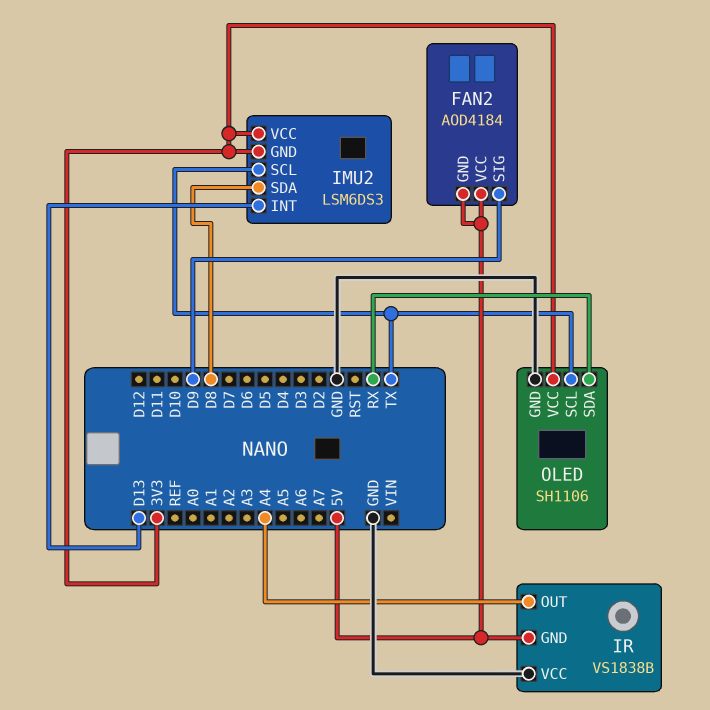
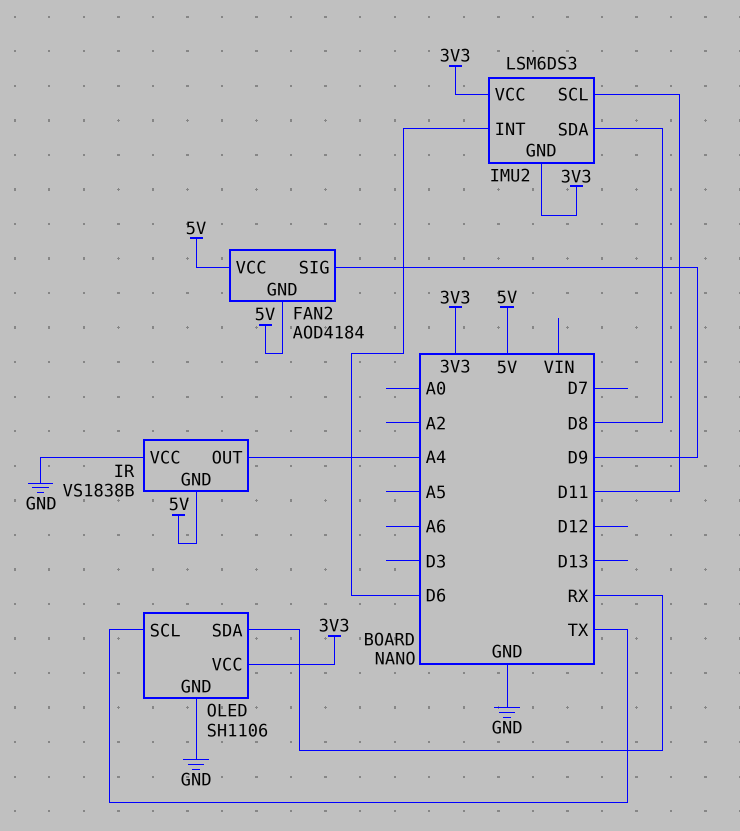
IMU2 pin INT: D13 -> D6
IMU2 pin SCL: TX -> D11

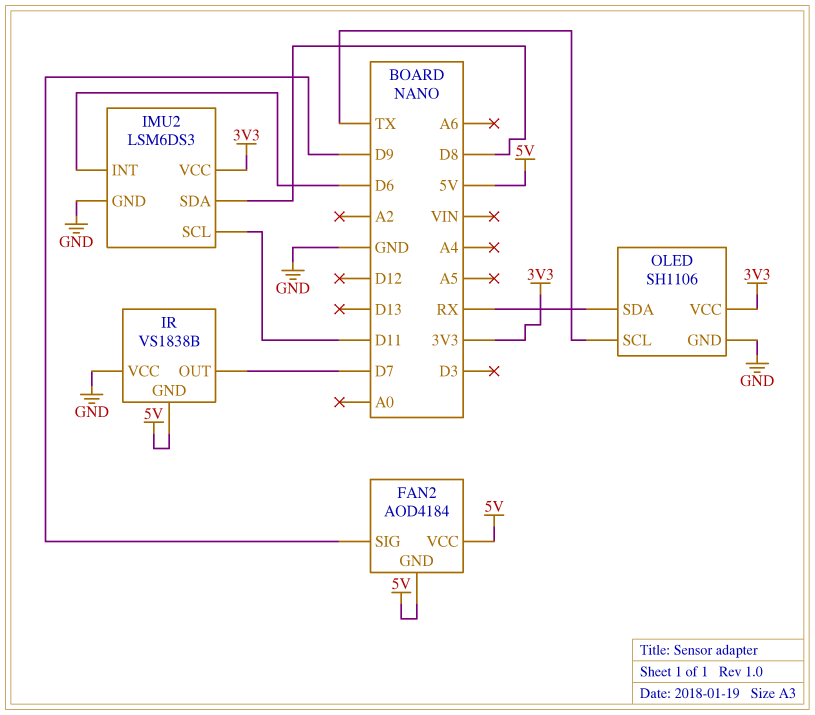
IMU2 pin GND: 3V3 -> GND
IR pin OUT: A4 -> D7

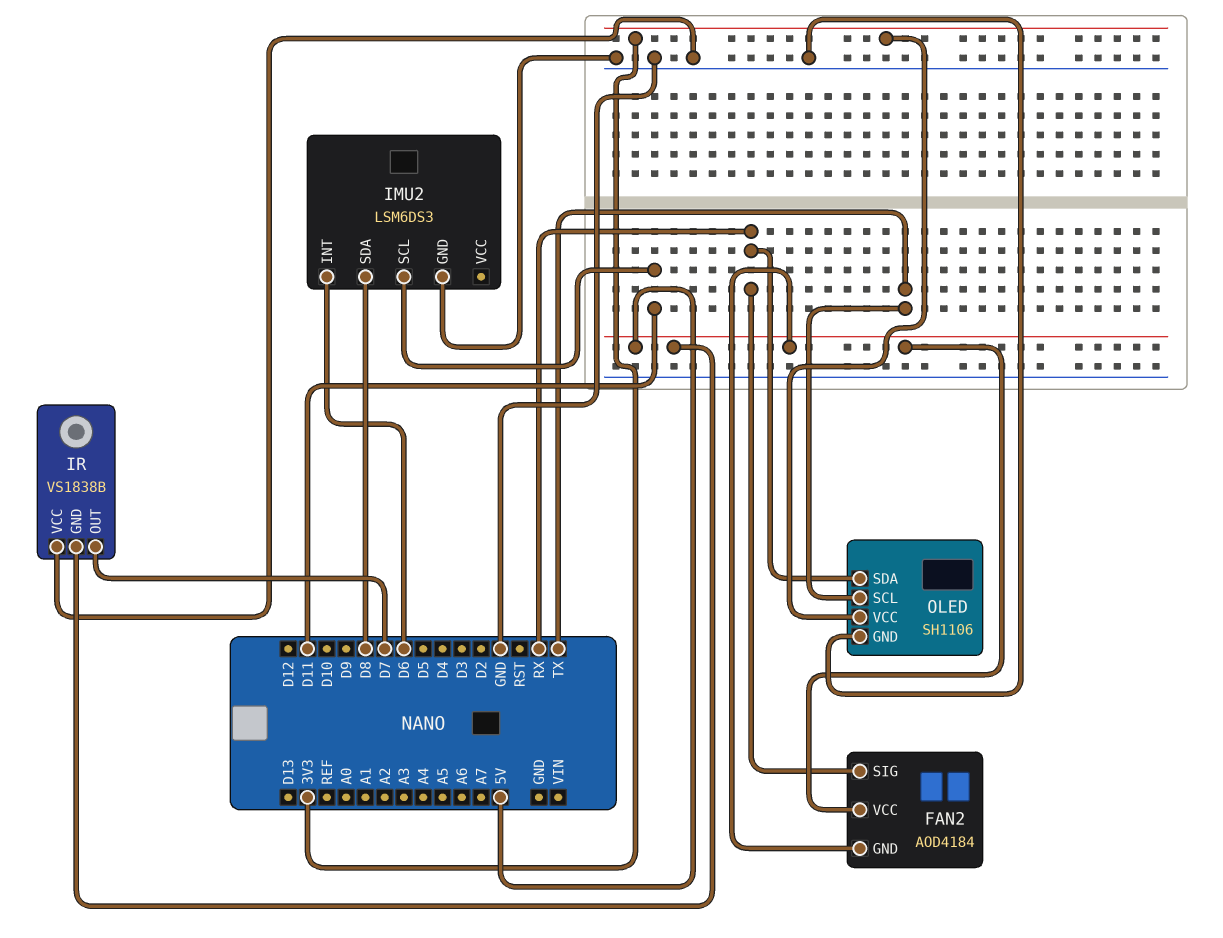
FAN2 pin SIG: D9 -> RX
IMU2 pin VCC: 3V3 -> none

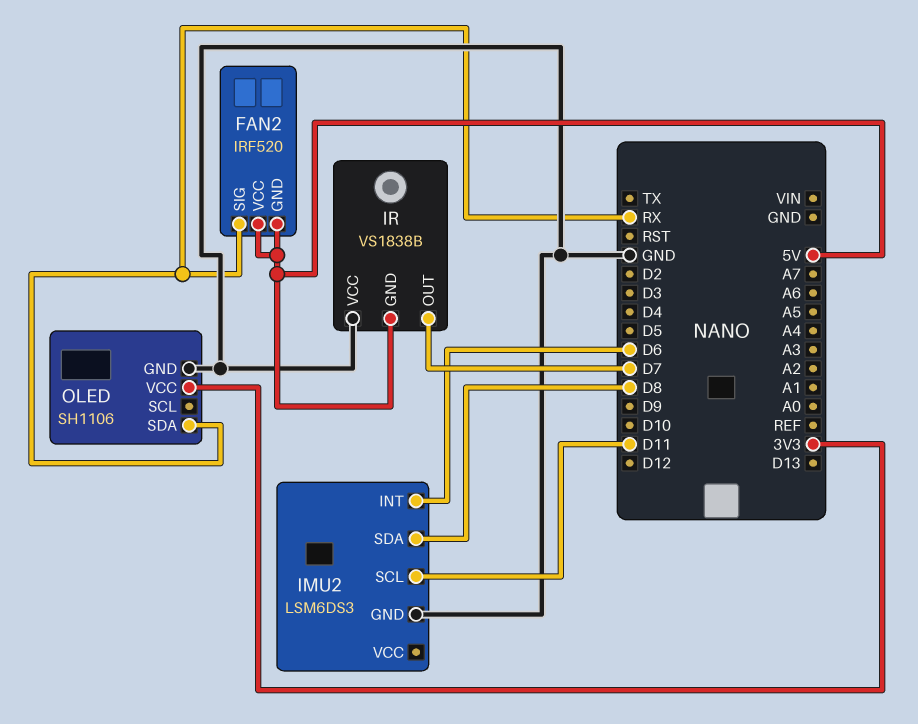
FAN2: AOD4184 -> IRF520
OLED pin SCL: TX -> none

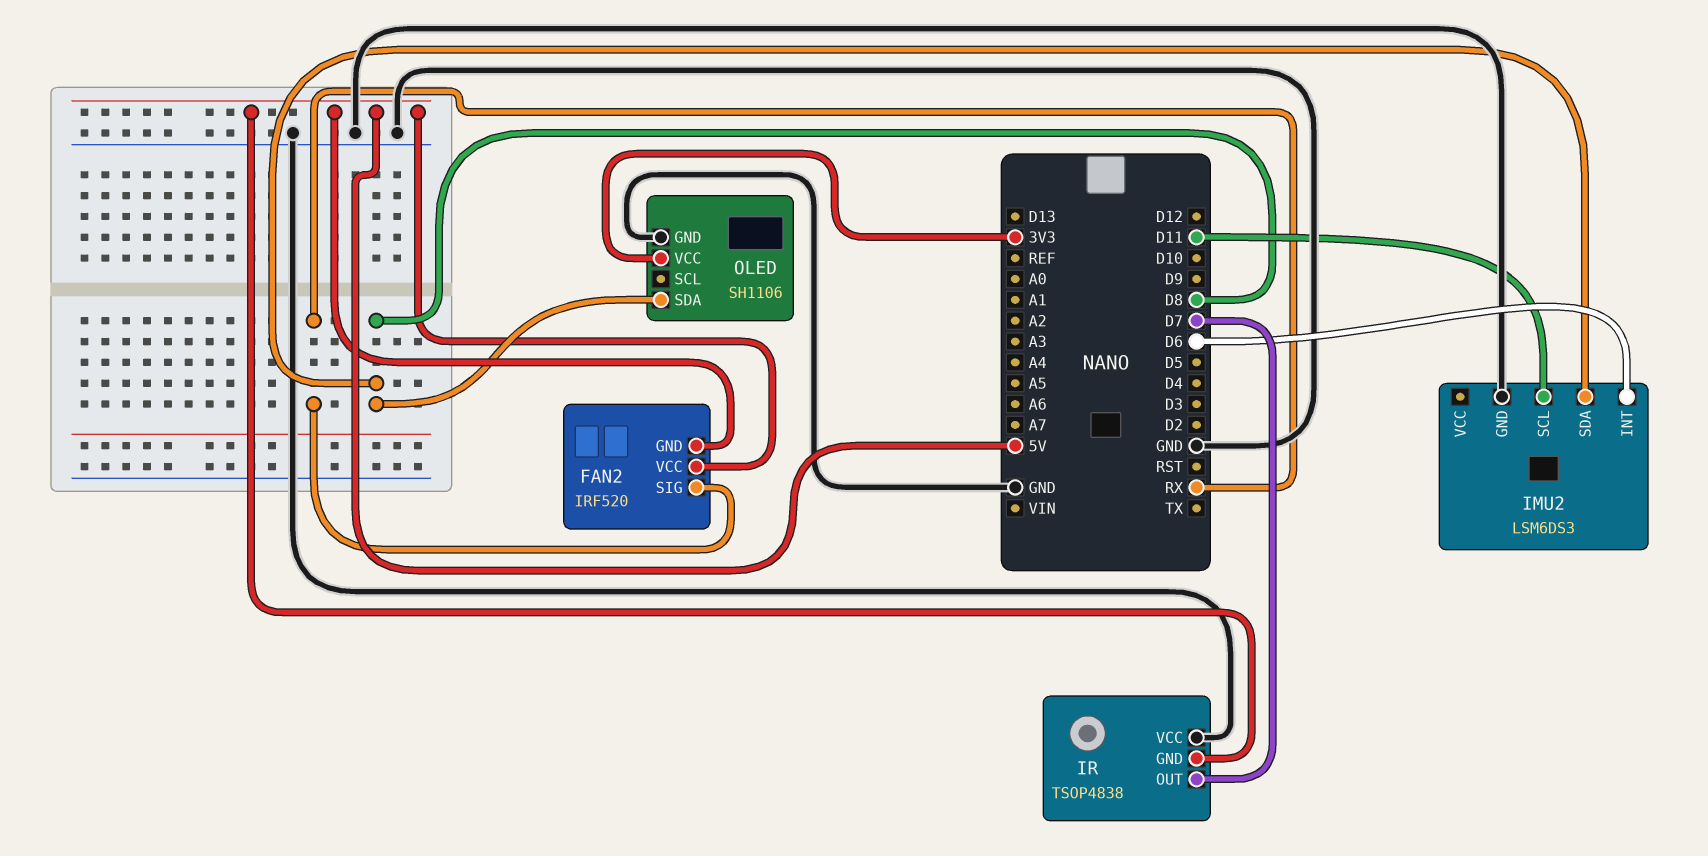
IR: VS1838B -> TSOP4838
OLED pin SDA: RX -> D8

